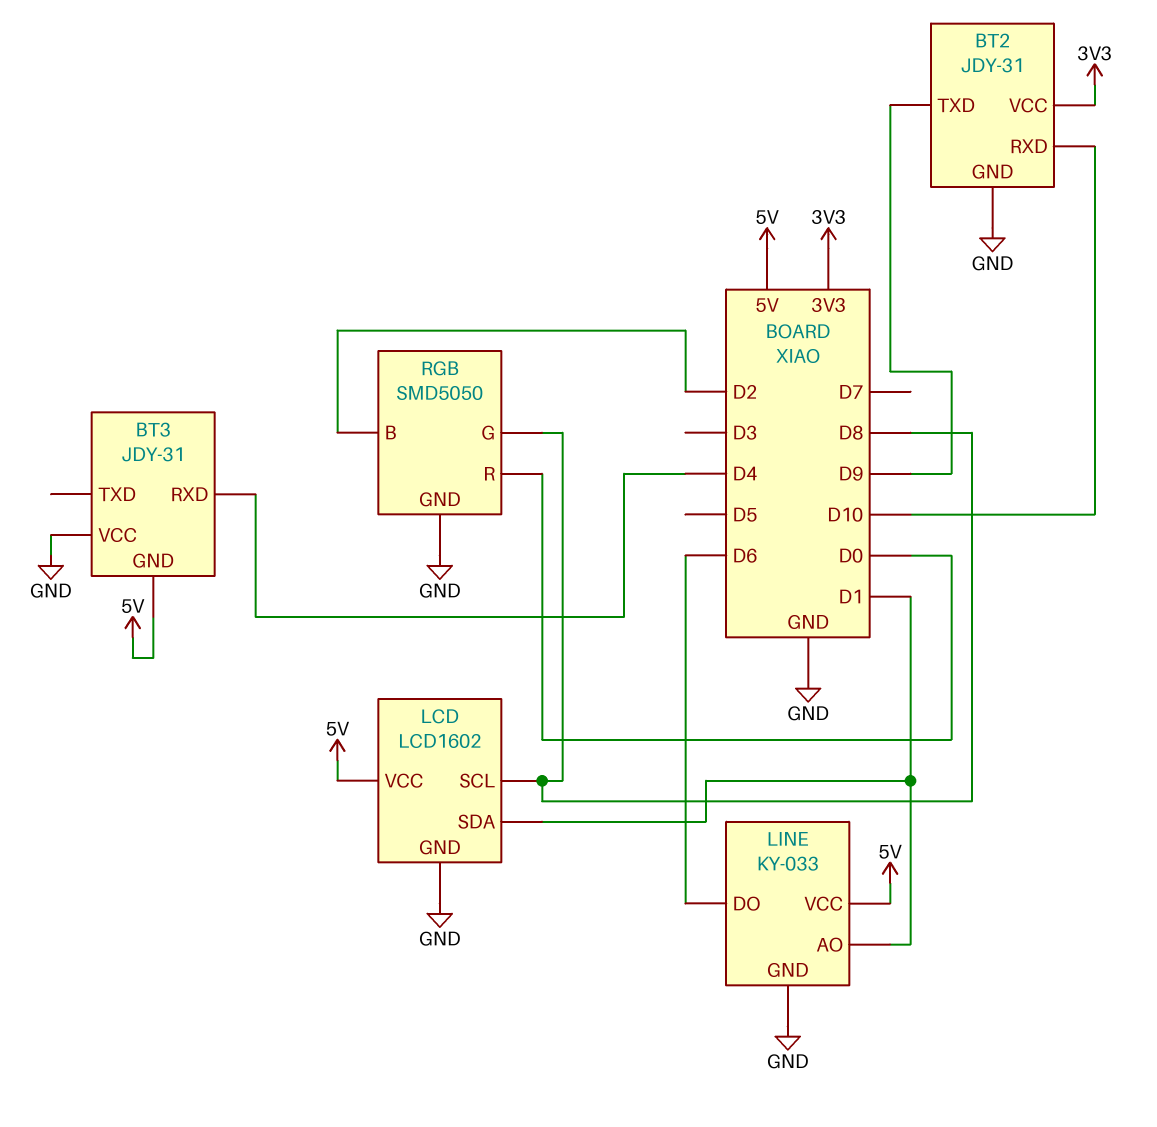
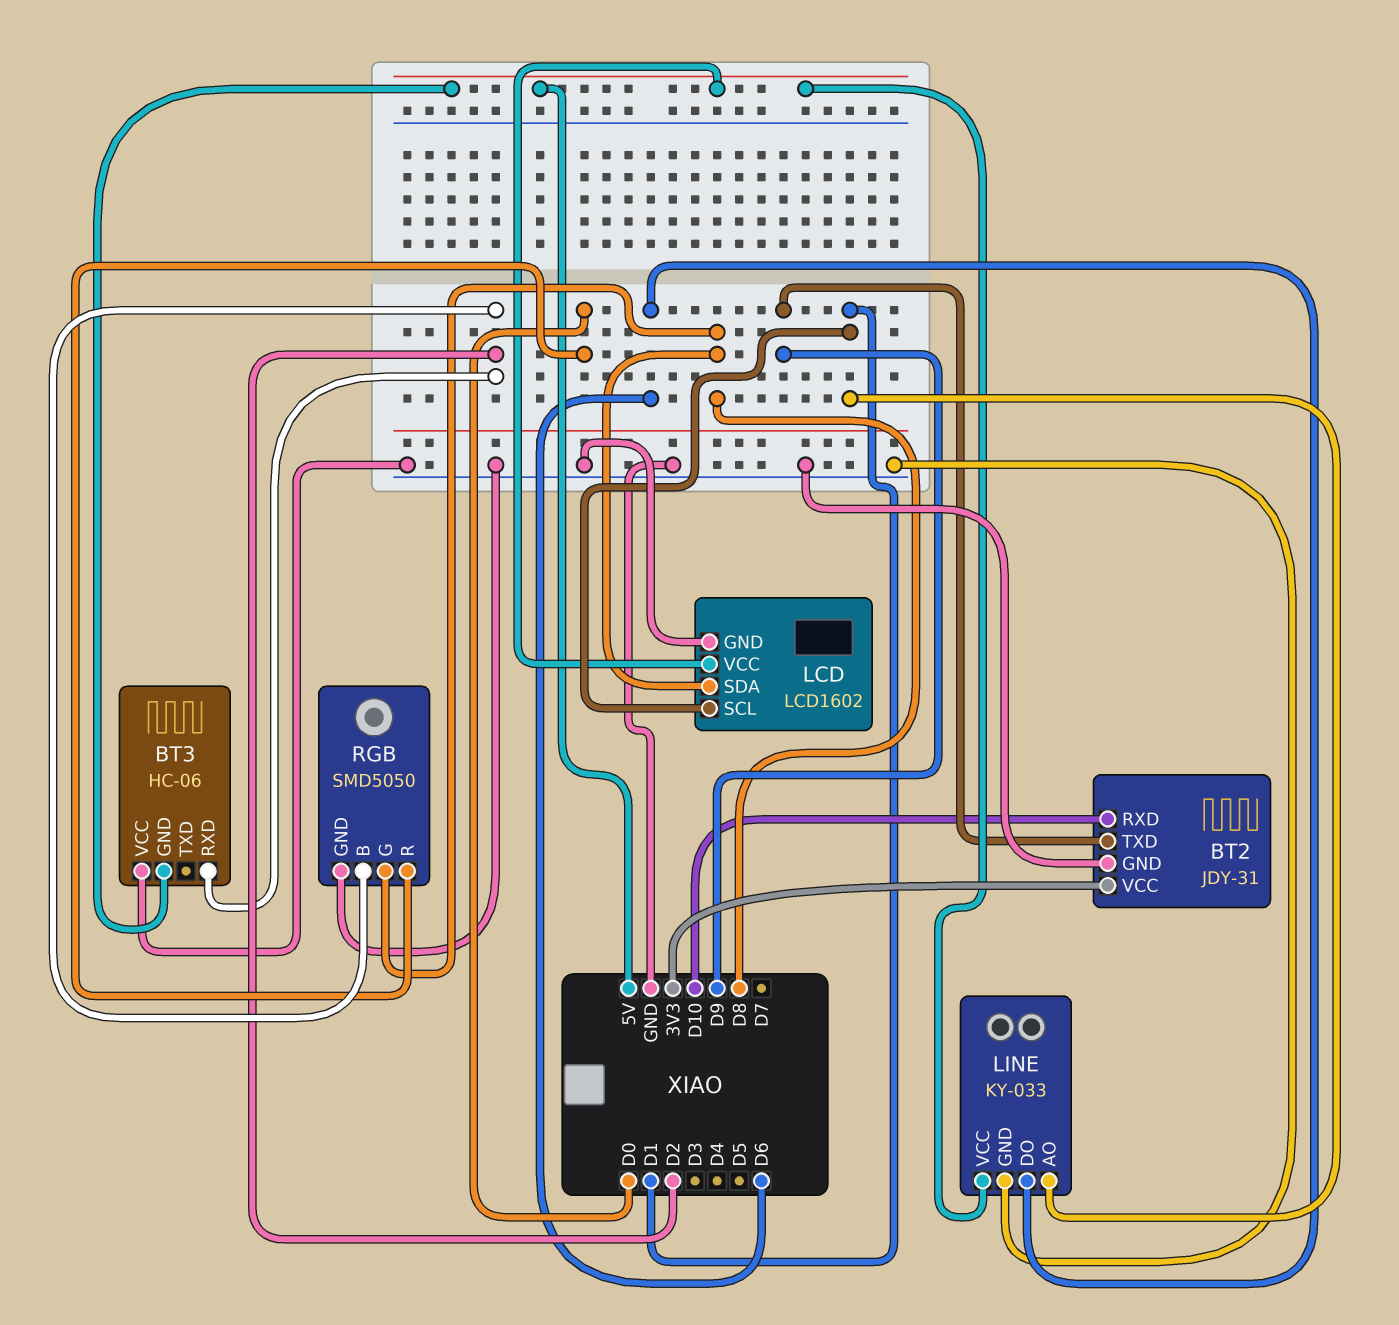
BT3: JDY-31 -> HC-06
BT3 pin RXD: D4 -> D2
LCD pin SCL: D8 -> D1
LCD pin SDA: D1 -> D8

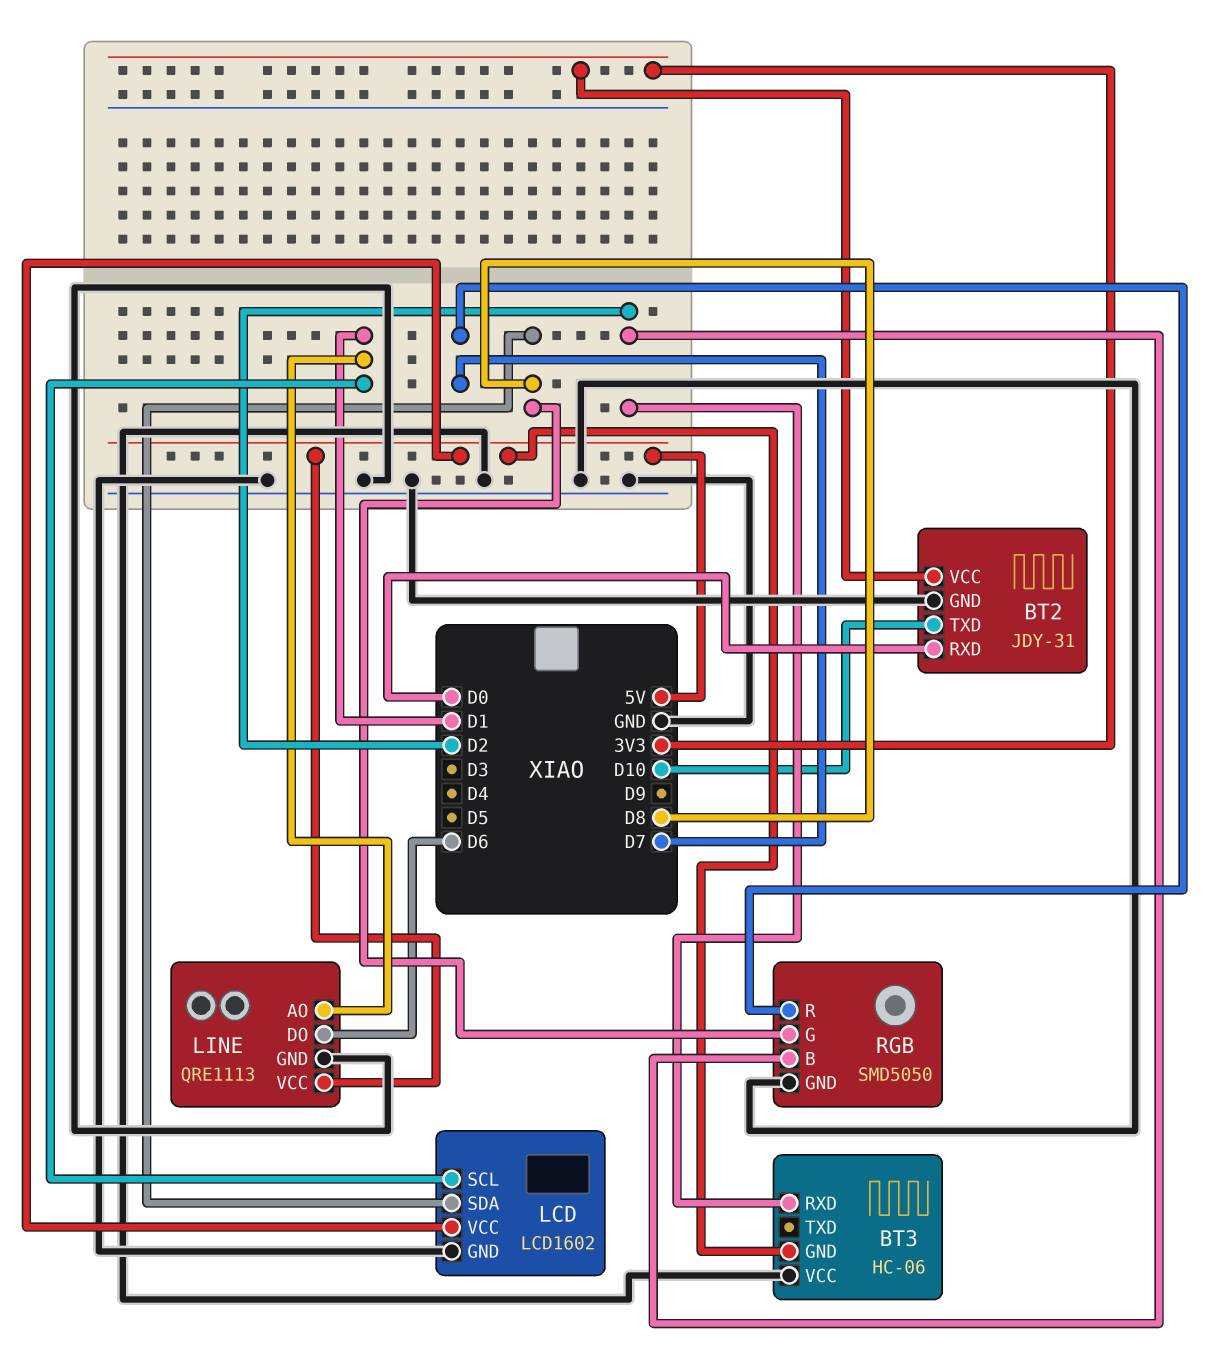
BT2 pin RXD: D10 -> D0
BT2 pin TXD: D9 -> D10
LINE: KY-033 -> QRE1113
RGB pin R: D0 -> D7

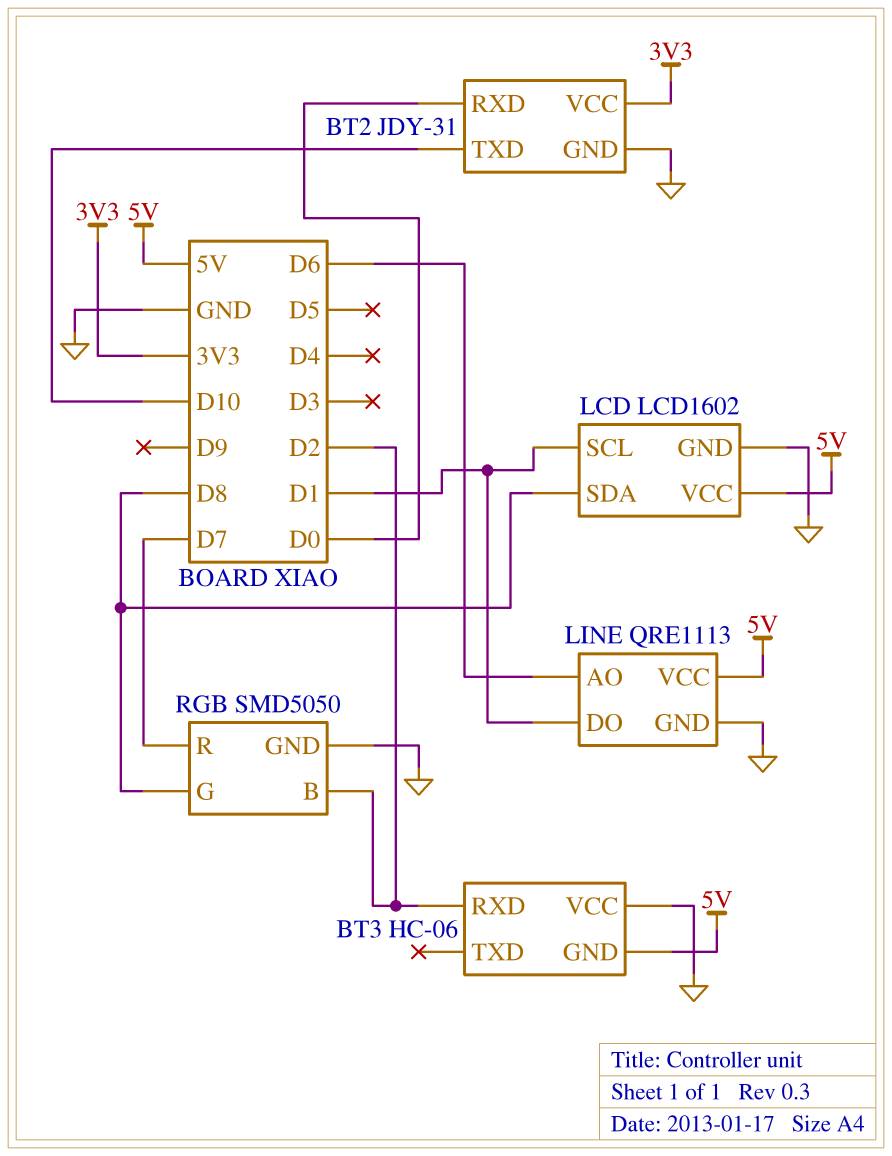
LINE pin AO: D1 -> D6
LINE pin DO: D6 -> D1

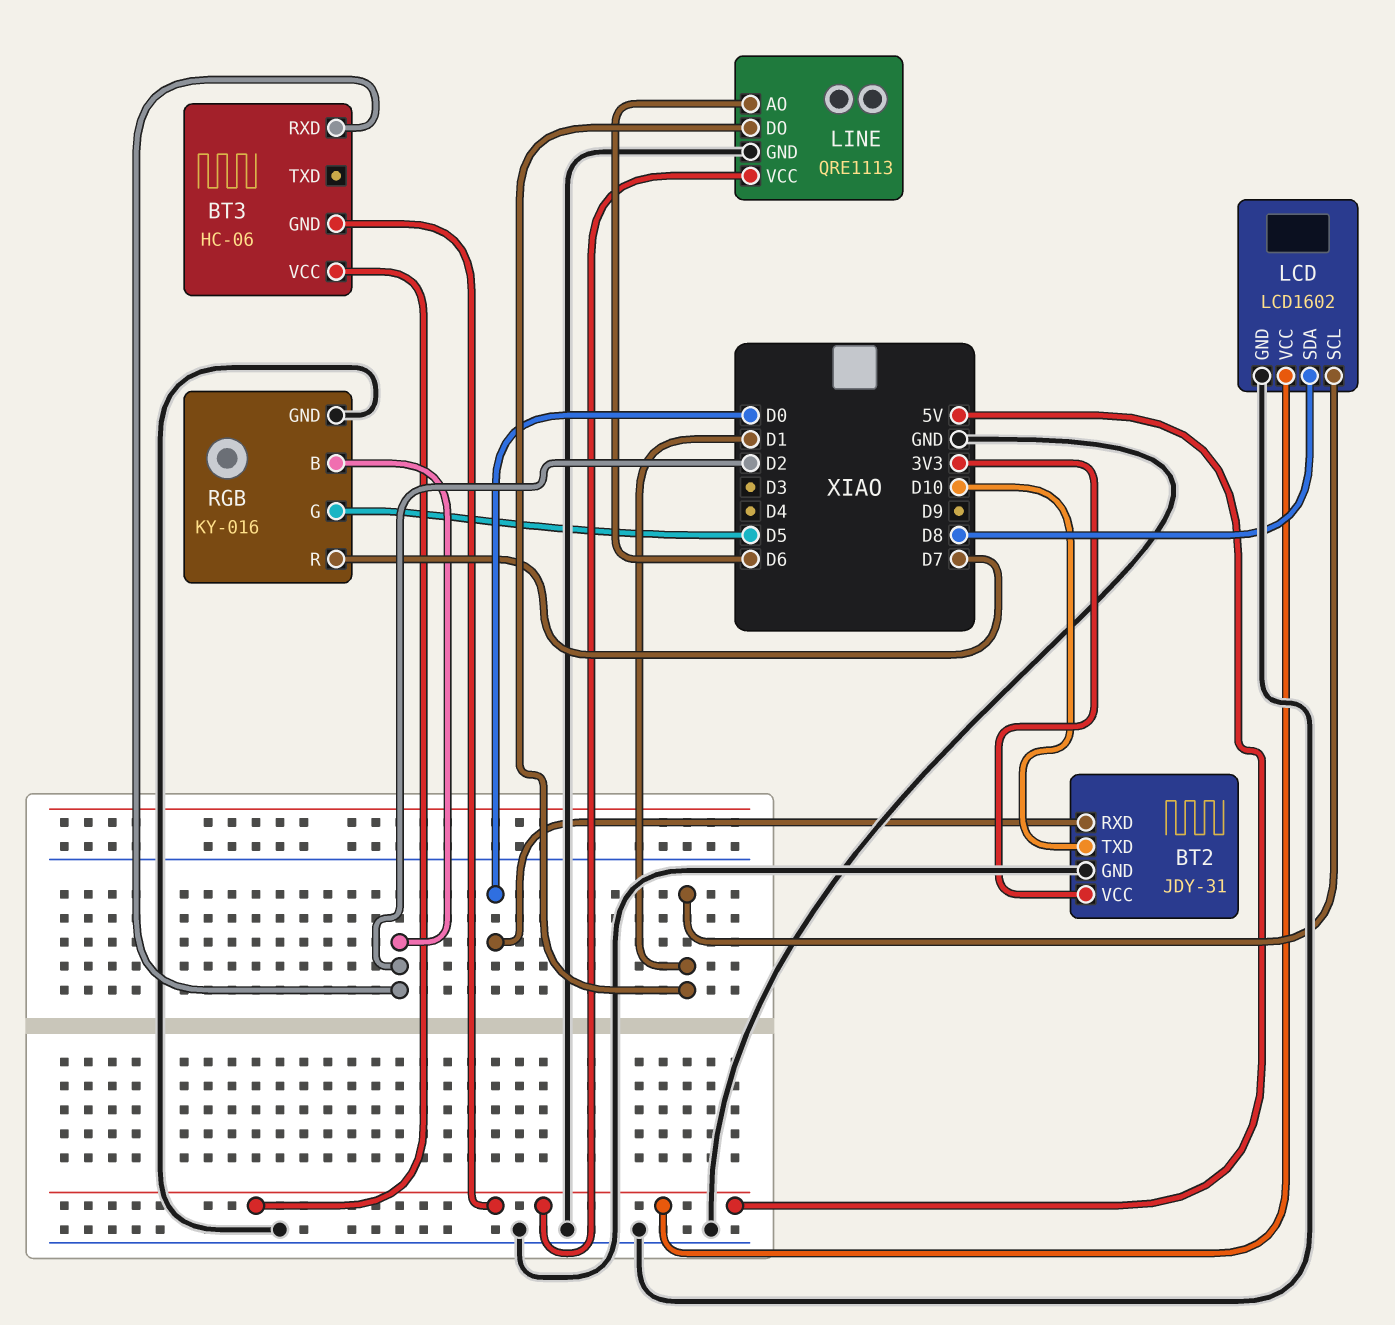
BT3 pin VCC: GND -> 5V
RGB: SMD5050 -> KY-016
RGB pin G: D8 -> D5

